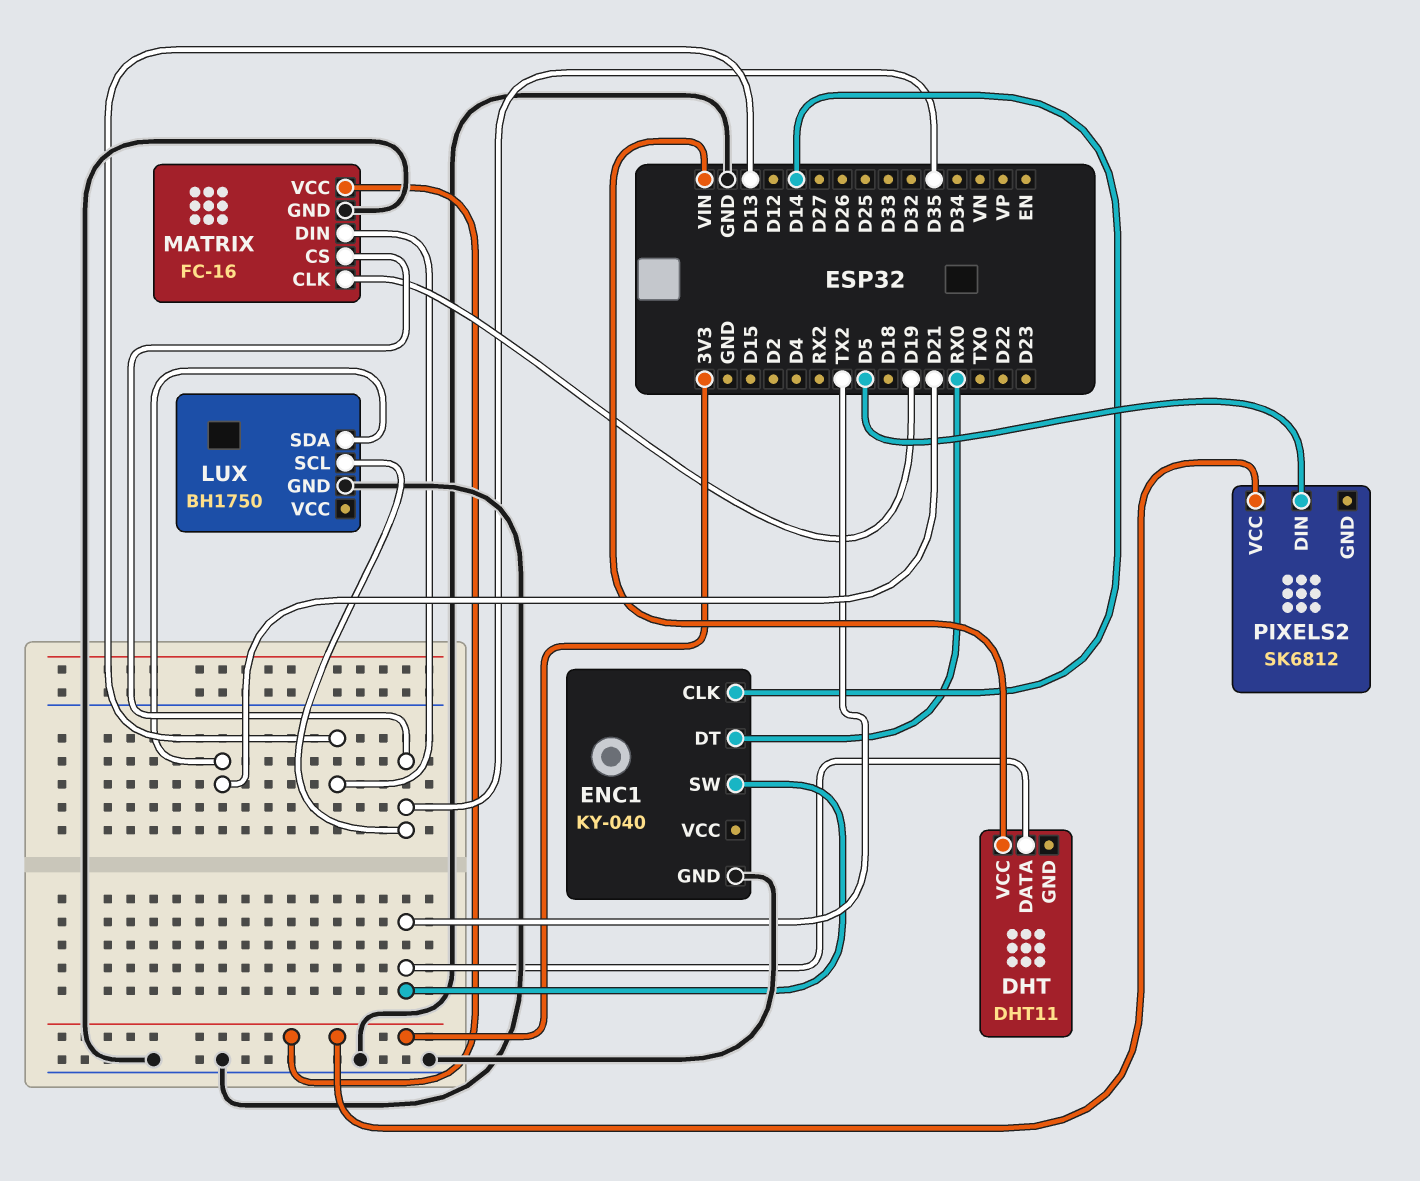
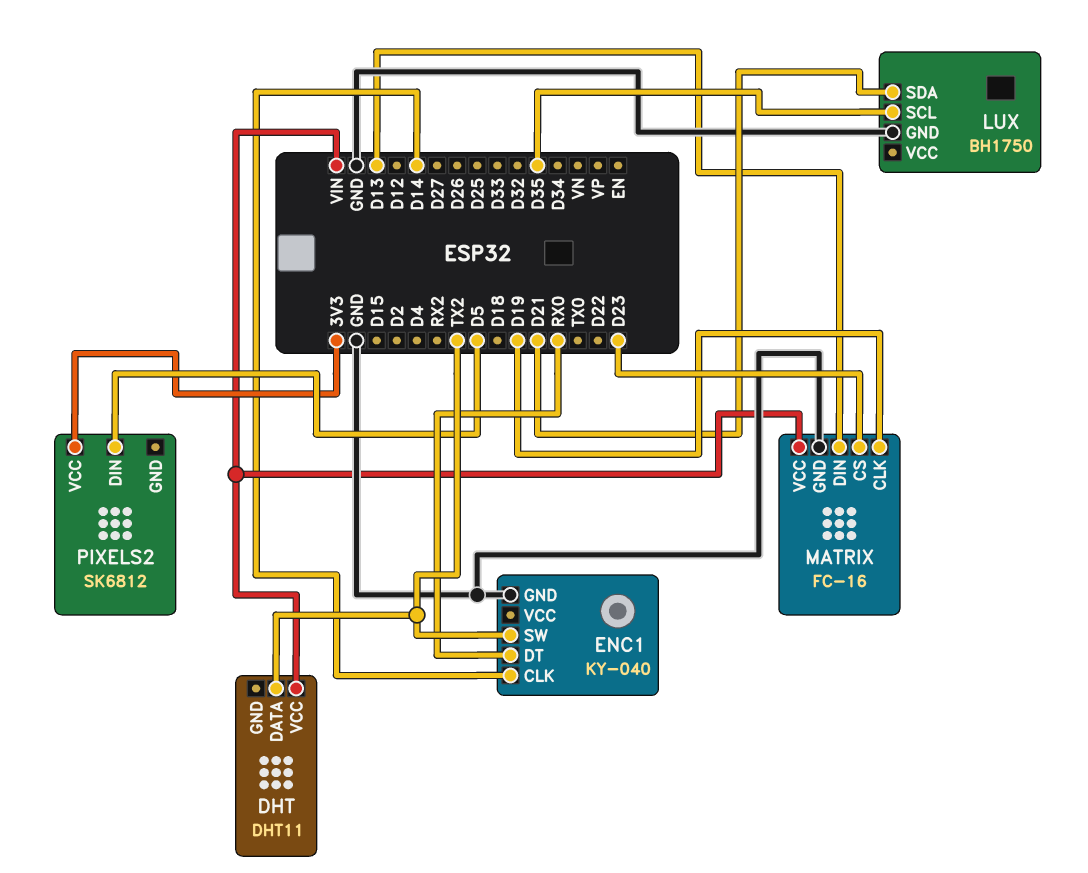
MATRIX pin CS: D35 -> D23
MATRIX pin VCC: 3V3 -> VIN

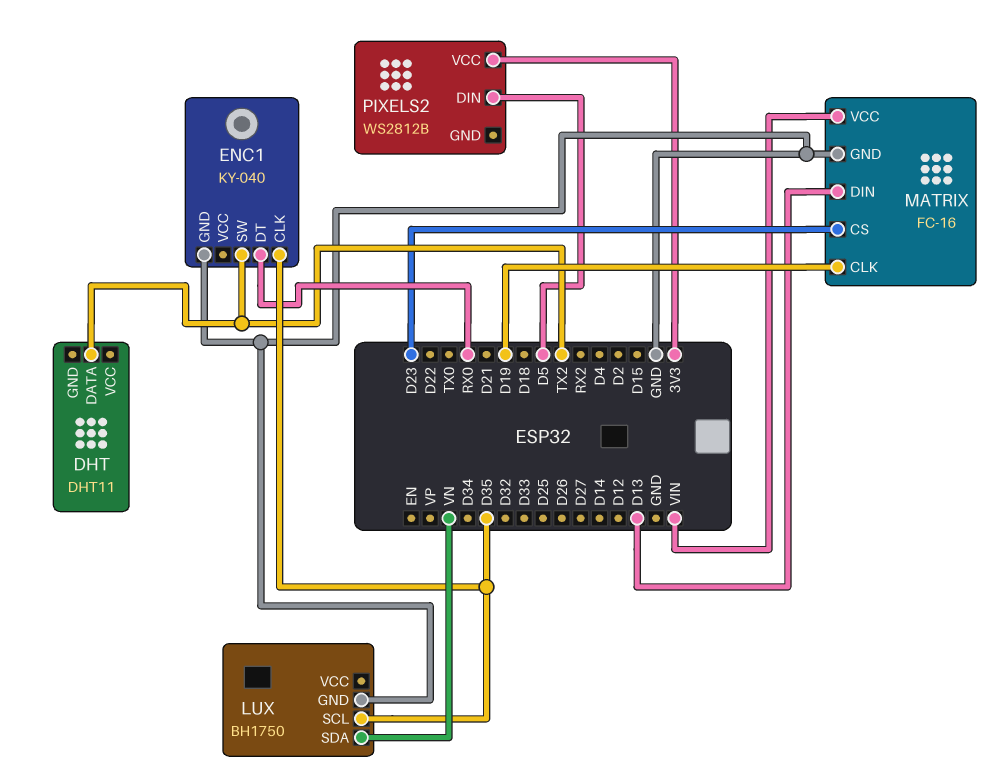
DHT pin VCC: VIN -> none
ENC1 pin CLK: D14 -> D35
LUX pin SDA: D21 -> VN
PIXELS2: SK6812 -> WS2812B

